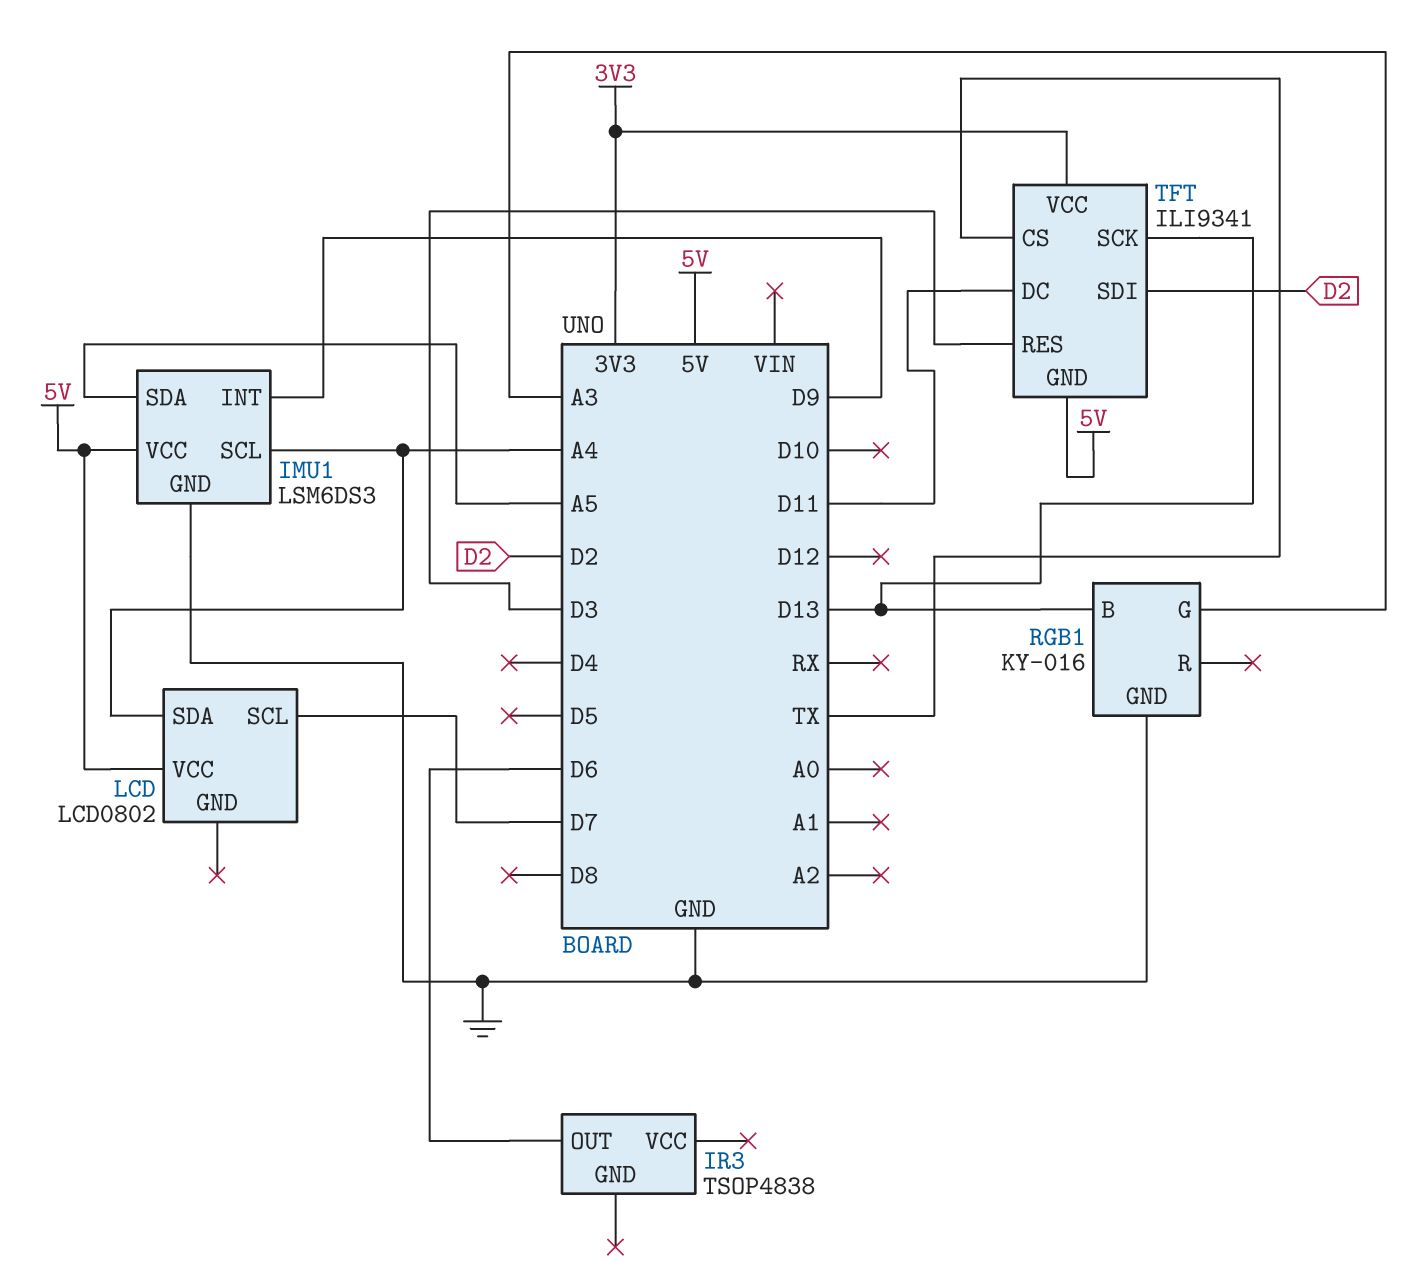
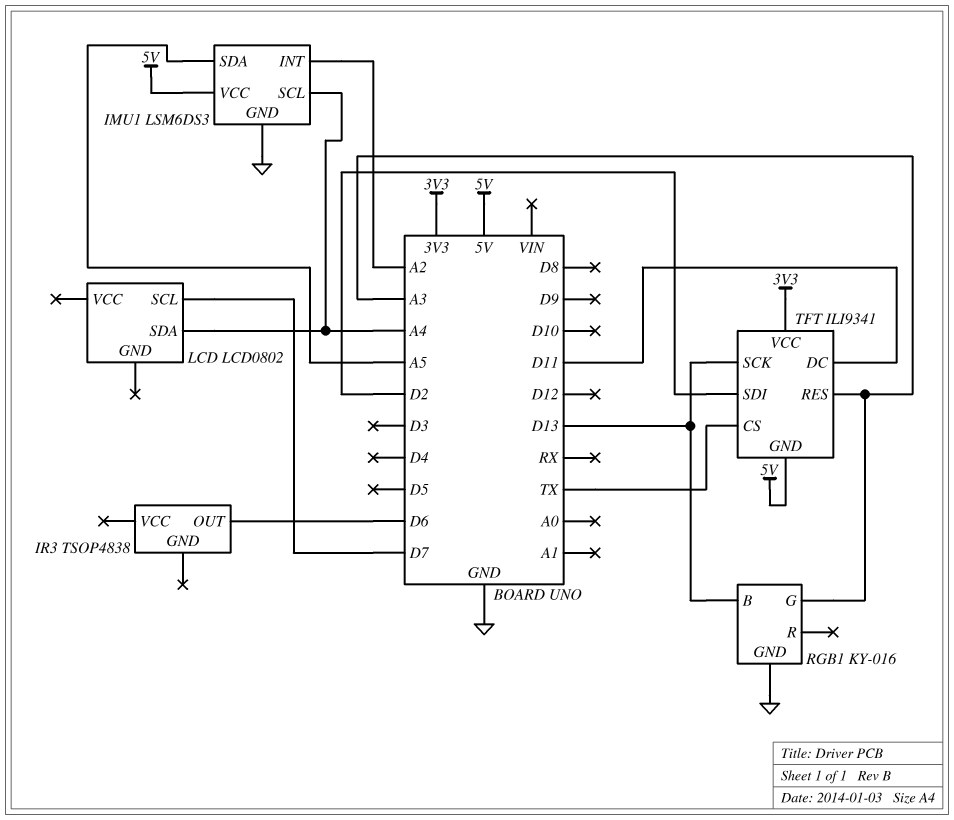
IMU1 pin INT: D9 -> A2
LCD pin VCC: 5V -> none
TFT pin RES: D3 -> A3

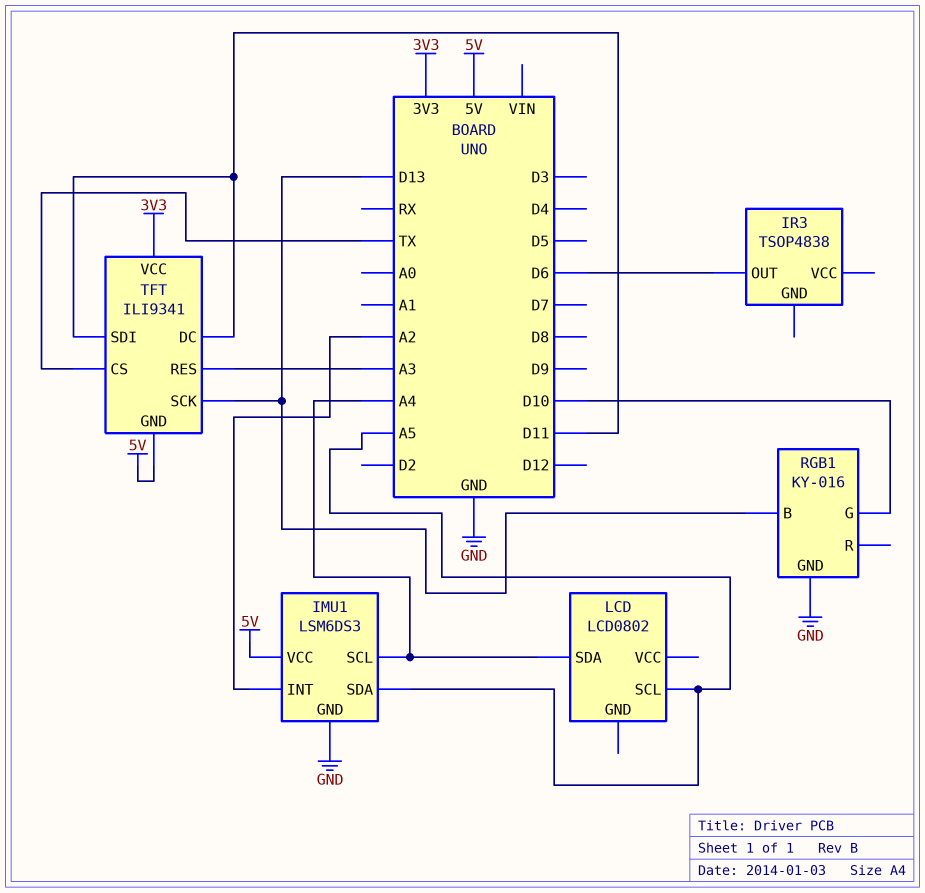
LCD pin SCL: D7 -> A5
RGB1 pin G: A3 -> D10
TFT pin SDI: D2 -> D11

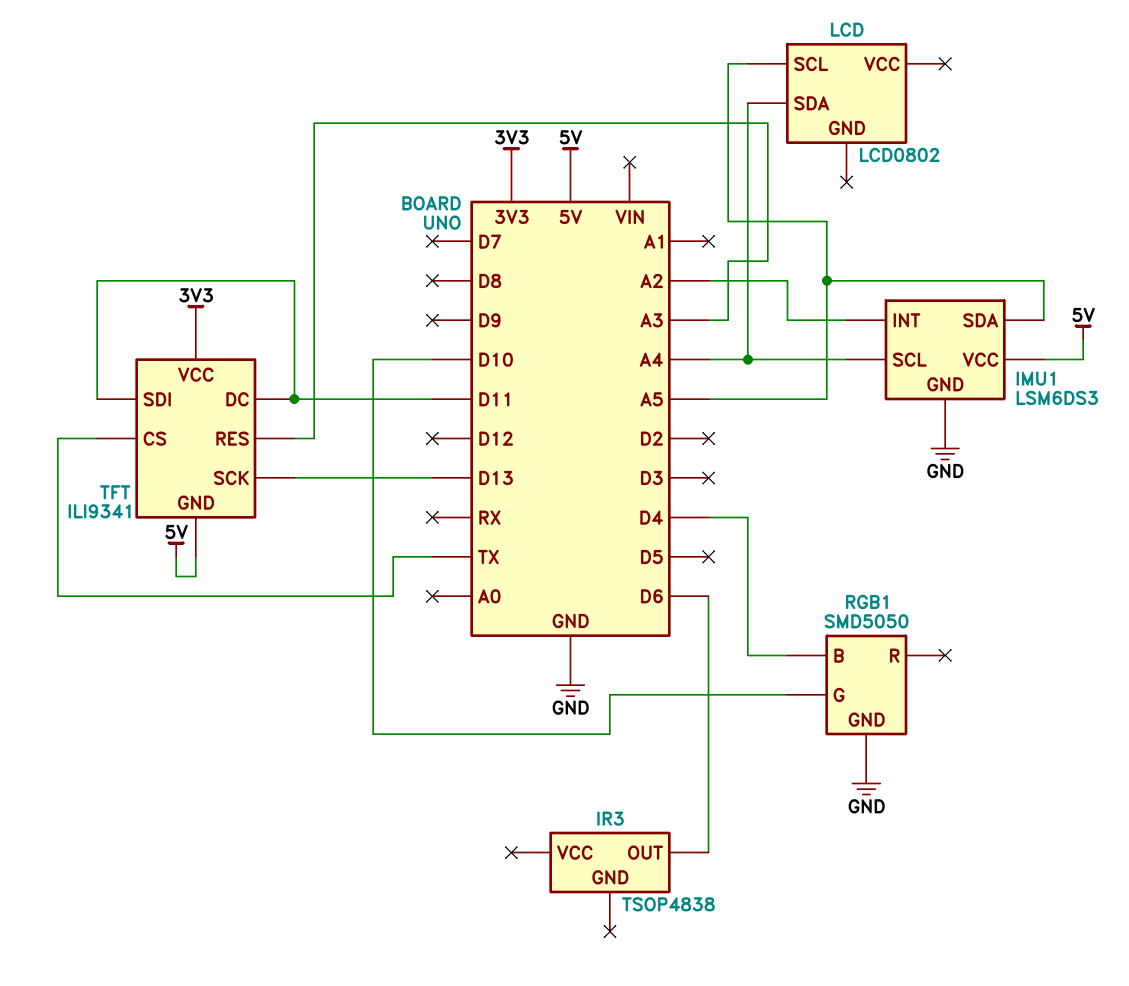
RGB1: KY-016 -> SMD5050
RGB1 pin B: D13 -> D4

